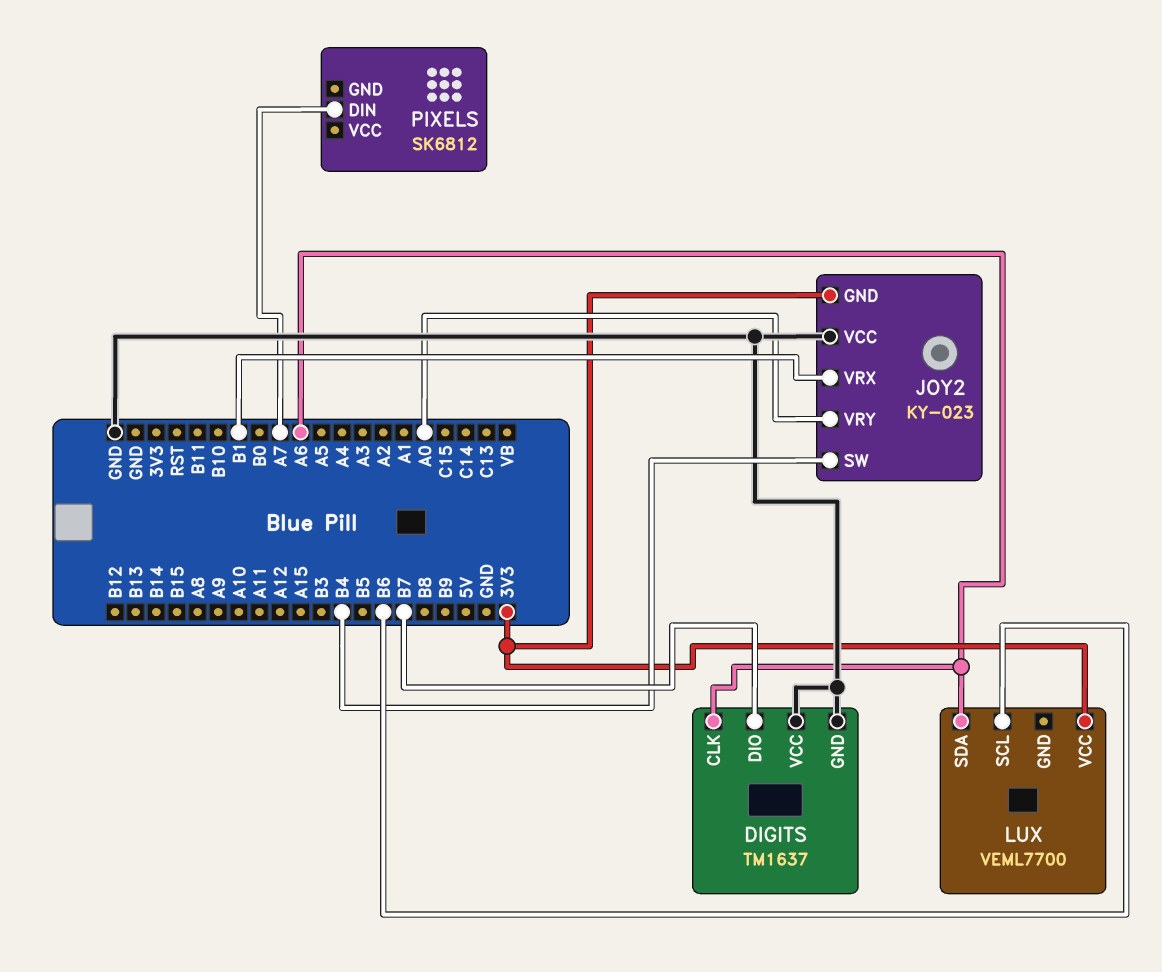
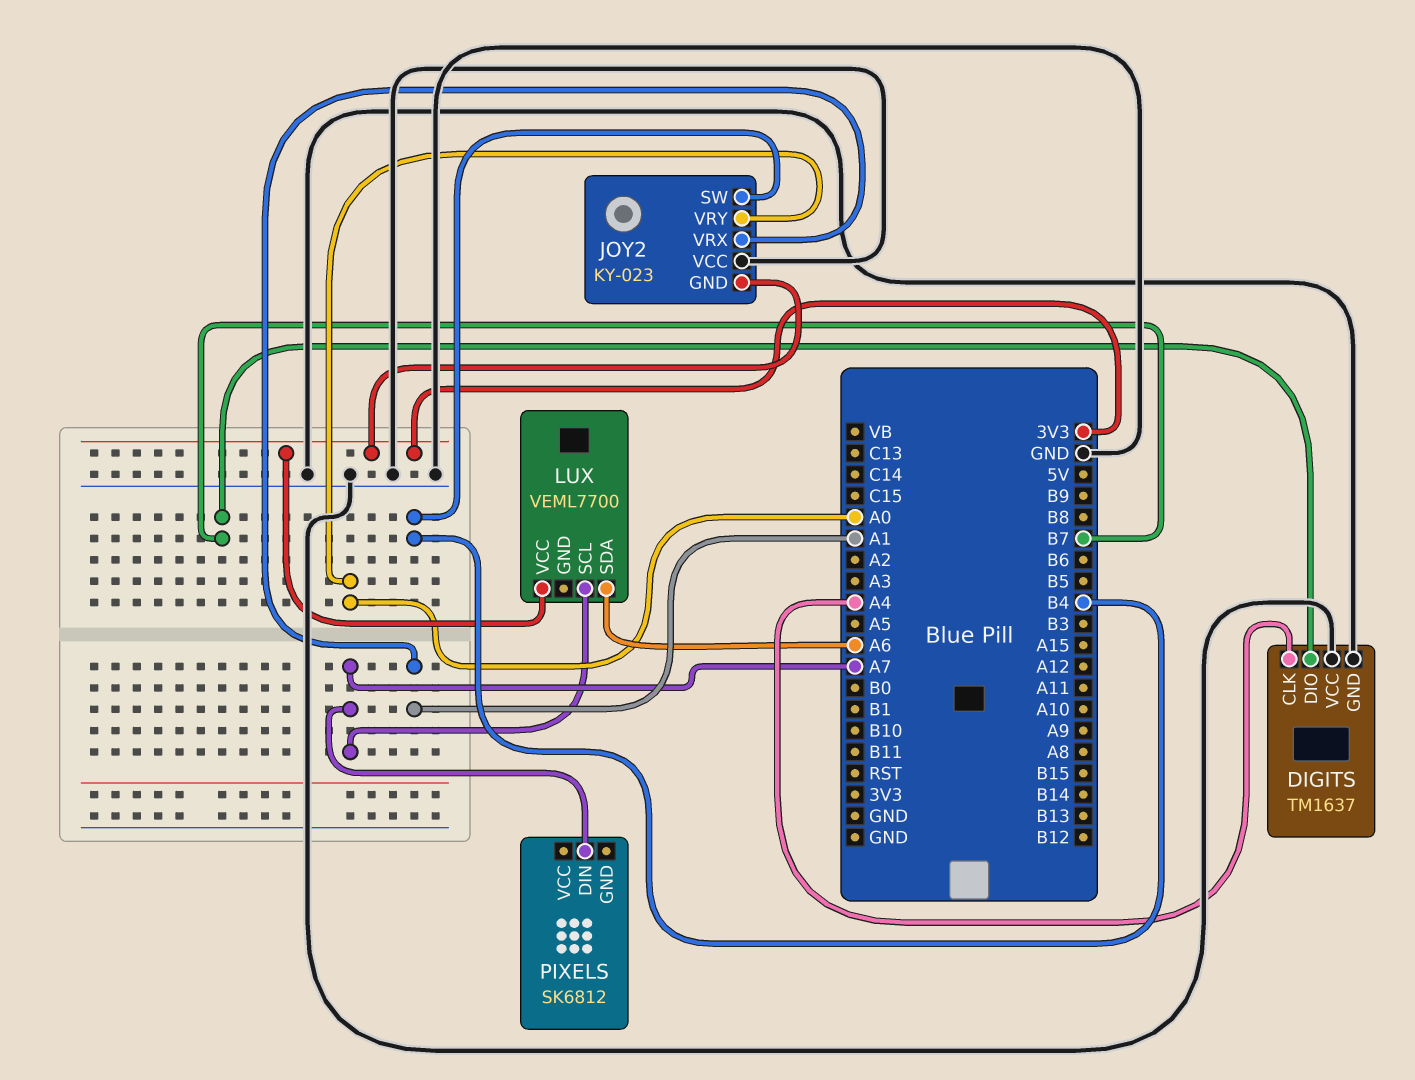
DIGITS pin CLK: A6 -> A4
JOY2 pin VRX: B1 -> A1
LUX pin SCL: B6 -> A7

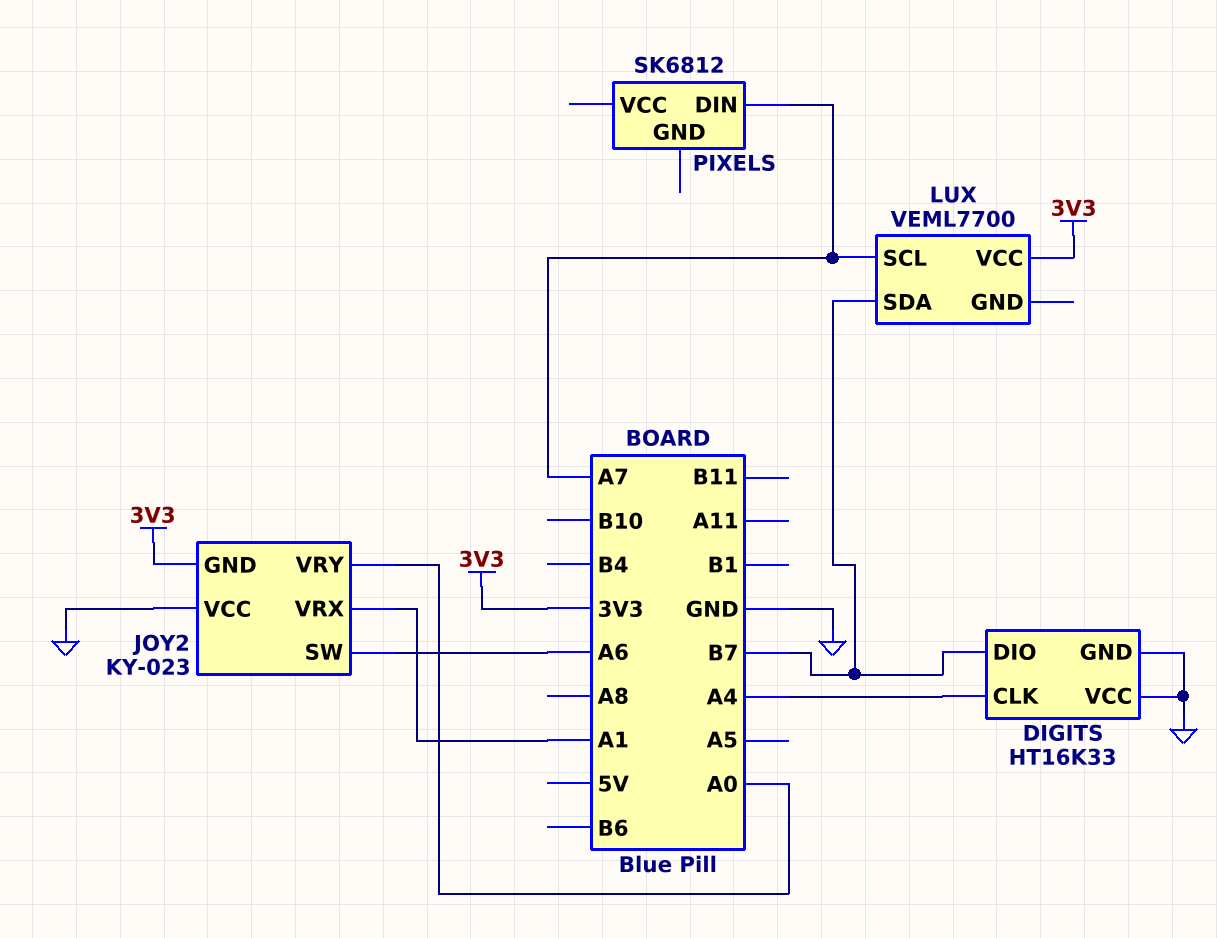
DIGITS: TM1637 -> HT16K33
JOY2 pin SW: B4 -> A6
LUX pin SDA: A6 -> B7

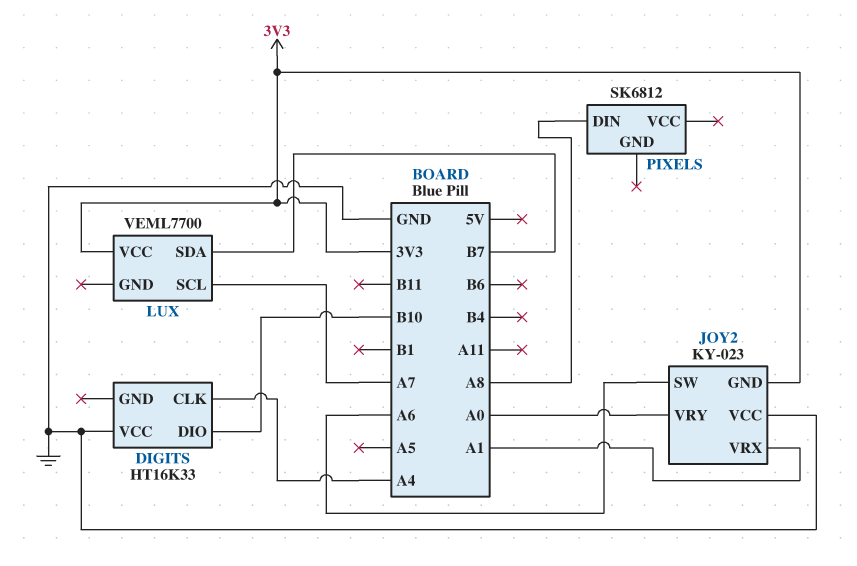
DIGITS pin DIO: B7 -> B10
DIGITS pin GND: GND -> none
PIXELS pin DIN: A7 -> A8

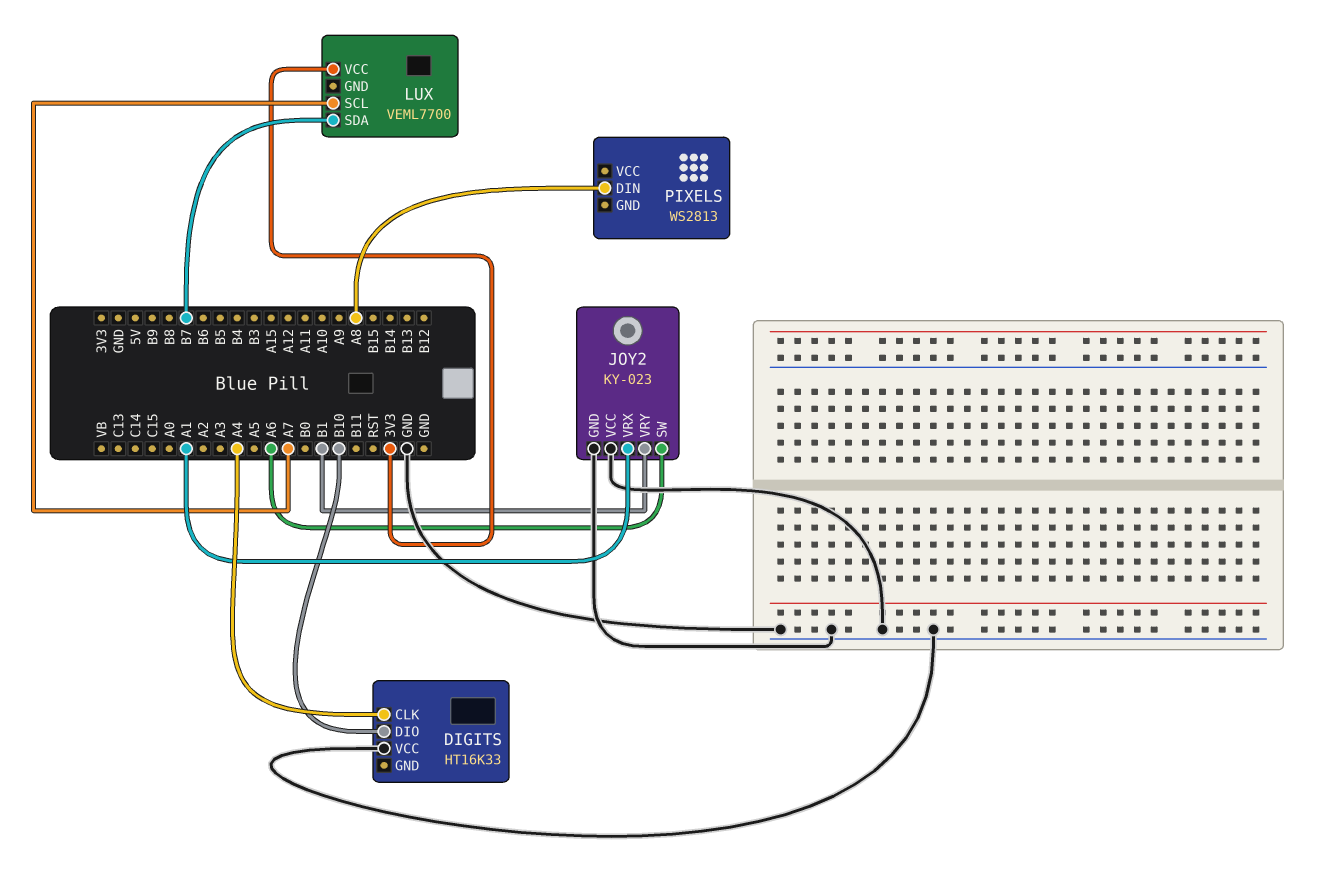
JOY2 pin GND: 3V3 -> GND
JOY2 pin VRY: A0 -> B1
PIXELS: SK6812 -> WS2813

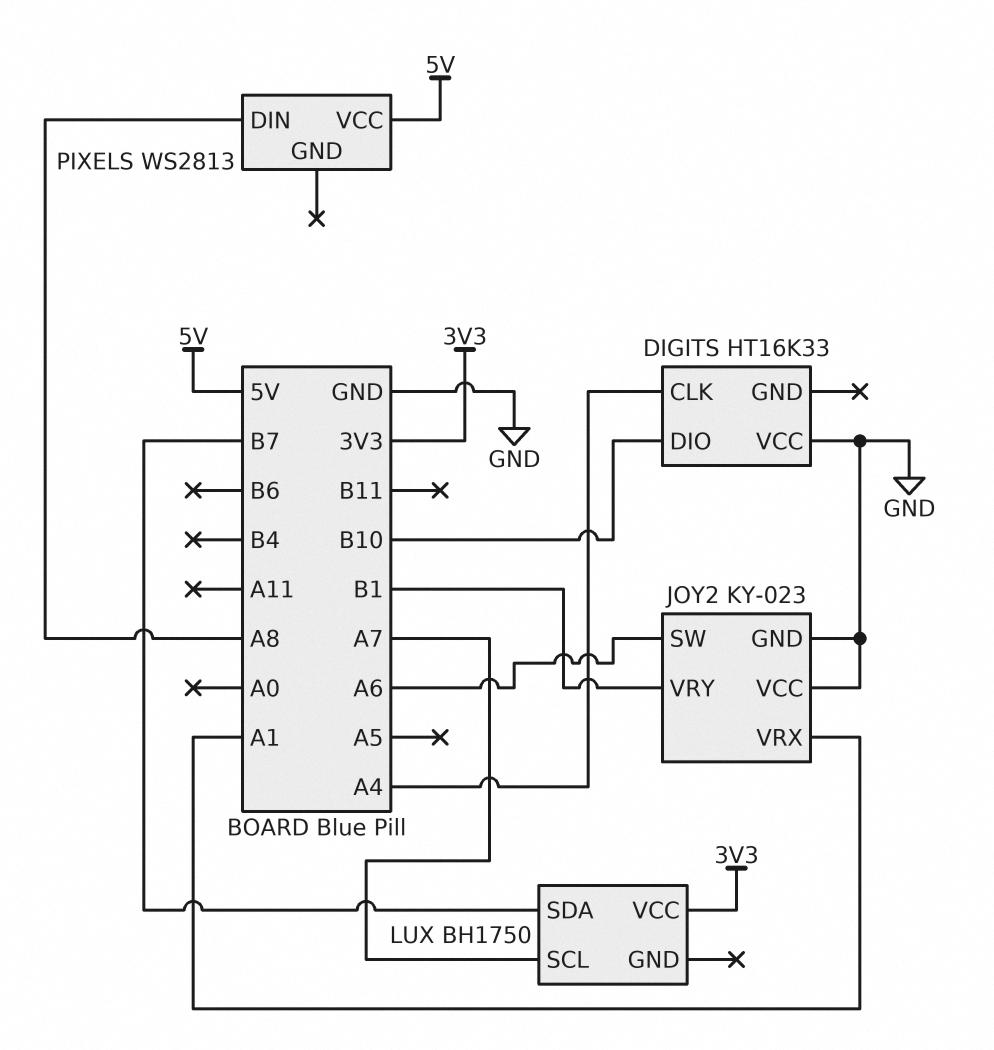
LUX: VEML7700 -> BH1750
PIXELS pin VCC: none -> 5V

